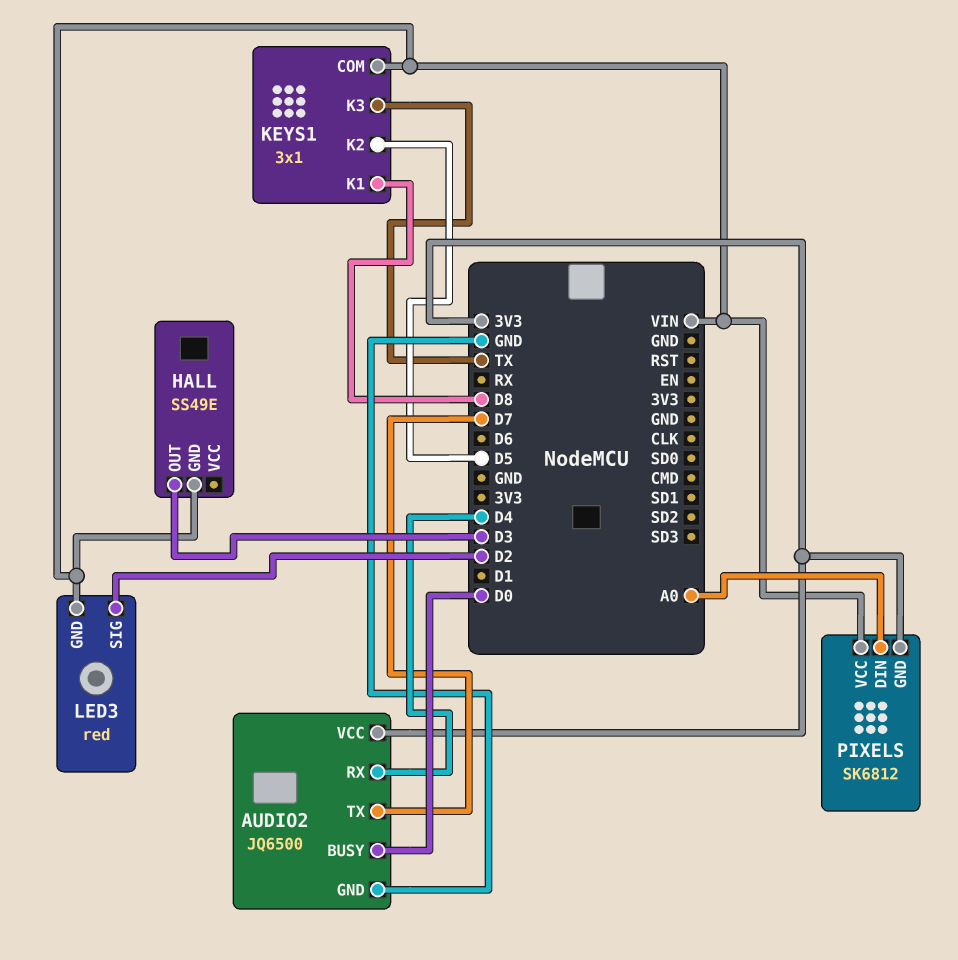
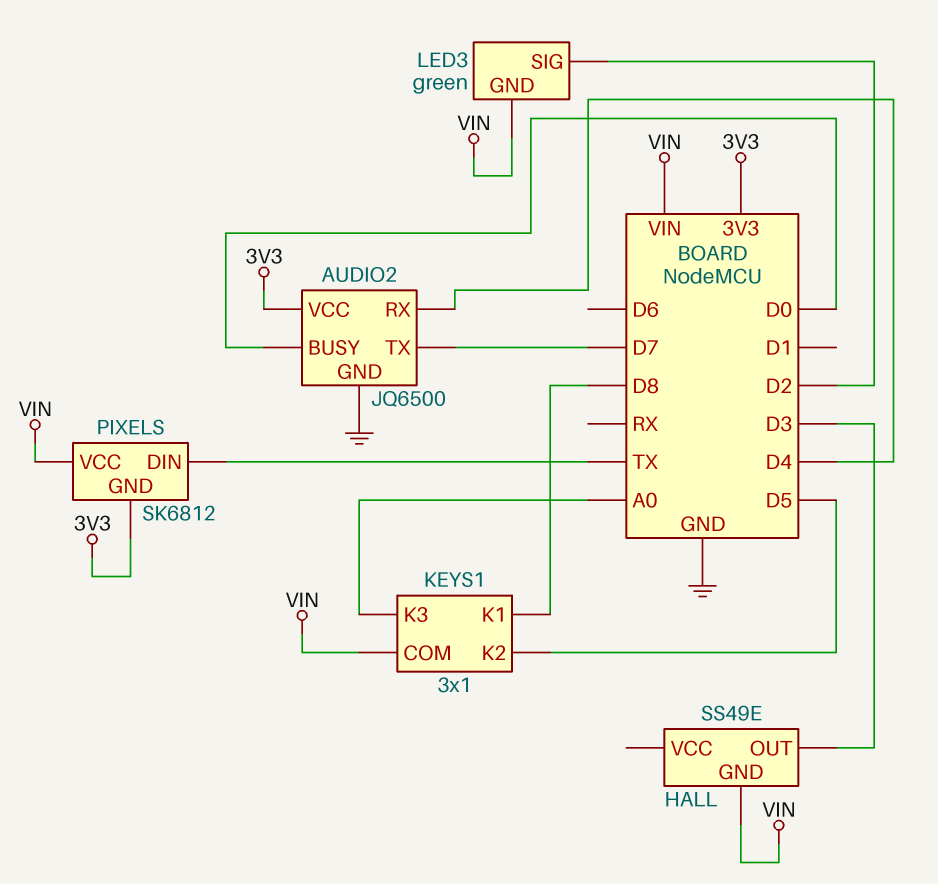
KEYS1 pin K3: TX -> A0
LED3: red -> green
PIXELS pin DIN: A0 -> TX

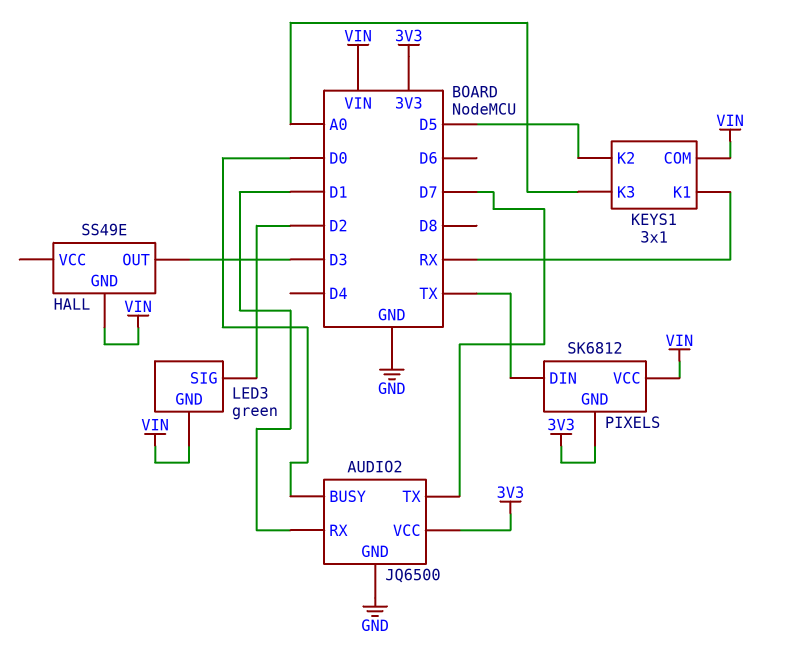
AUDIO2 pin RX: D4 -> D1
KEYS1 pin K1: D8 -> RX

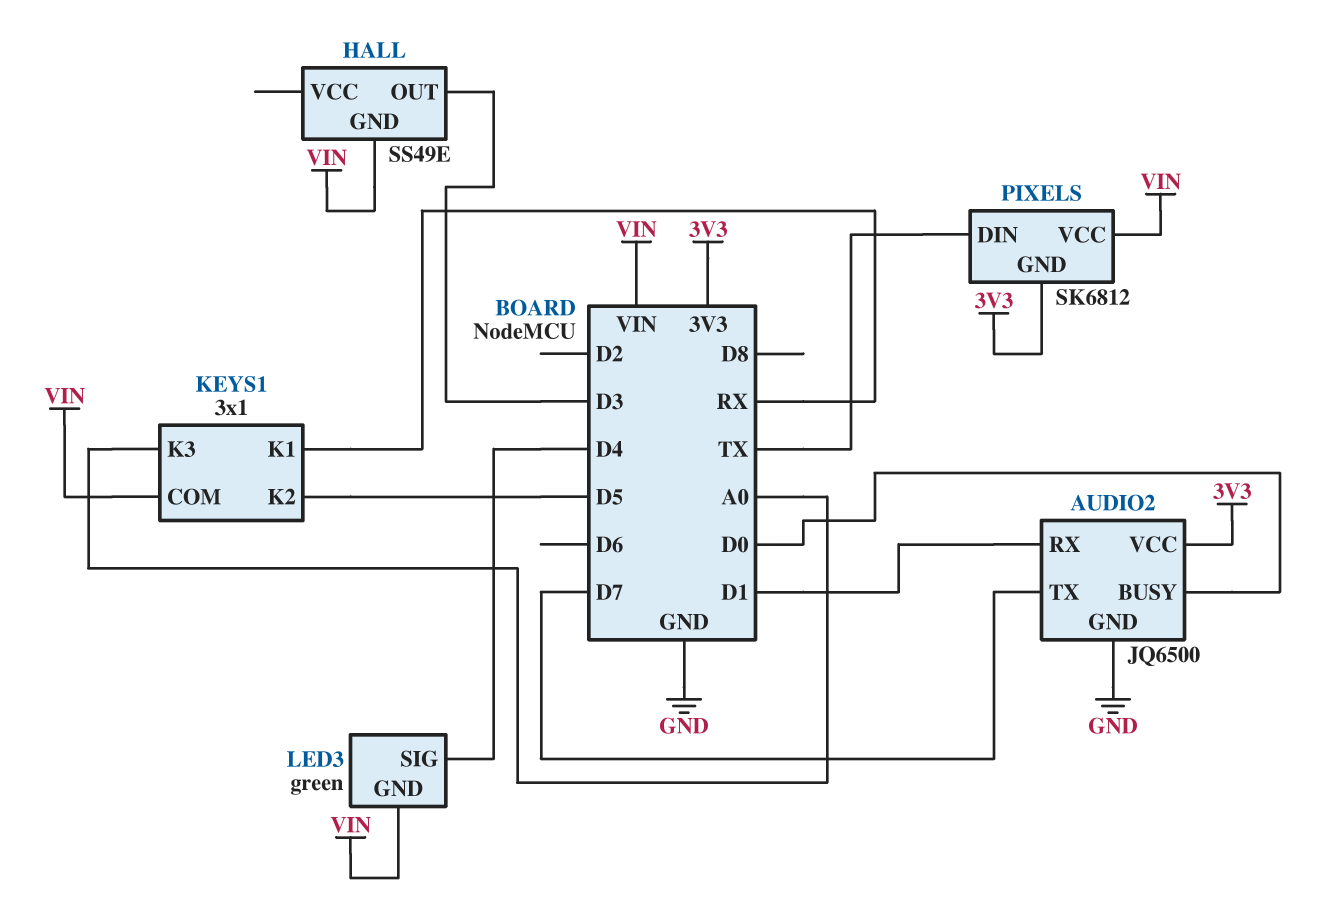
LED3 pin SIG: D2 -> D4

